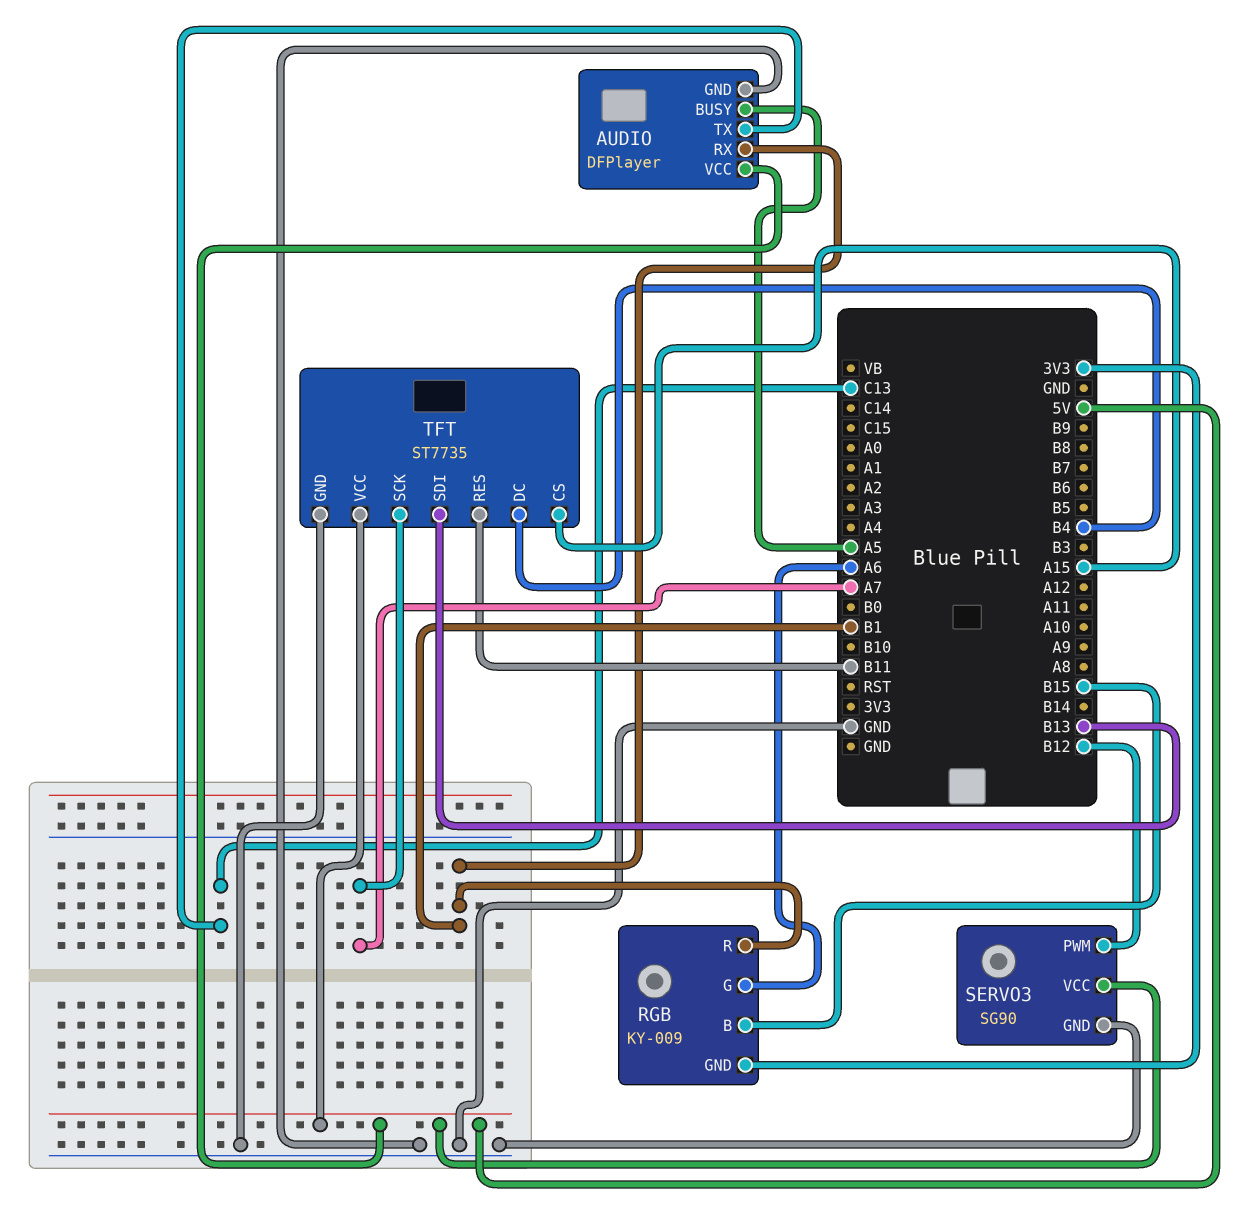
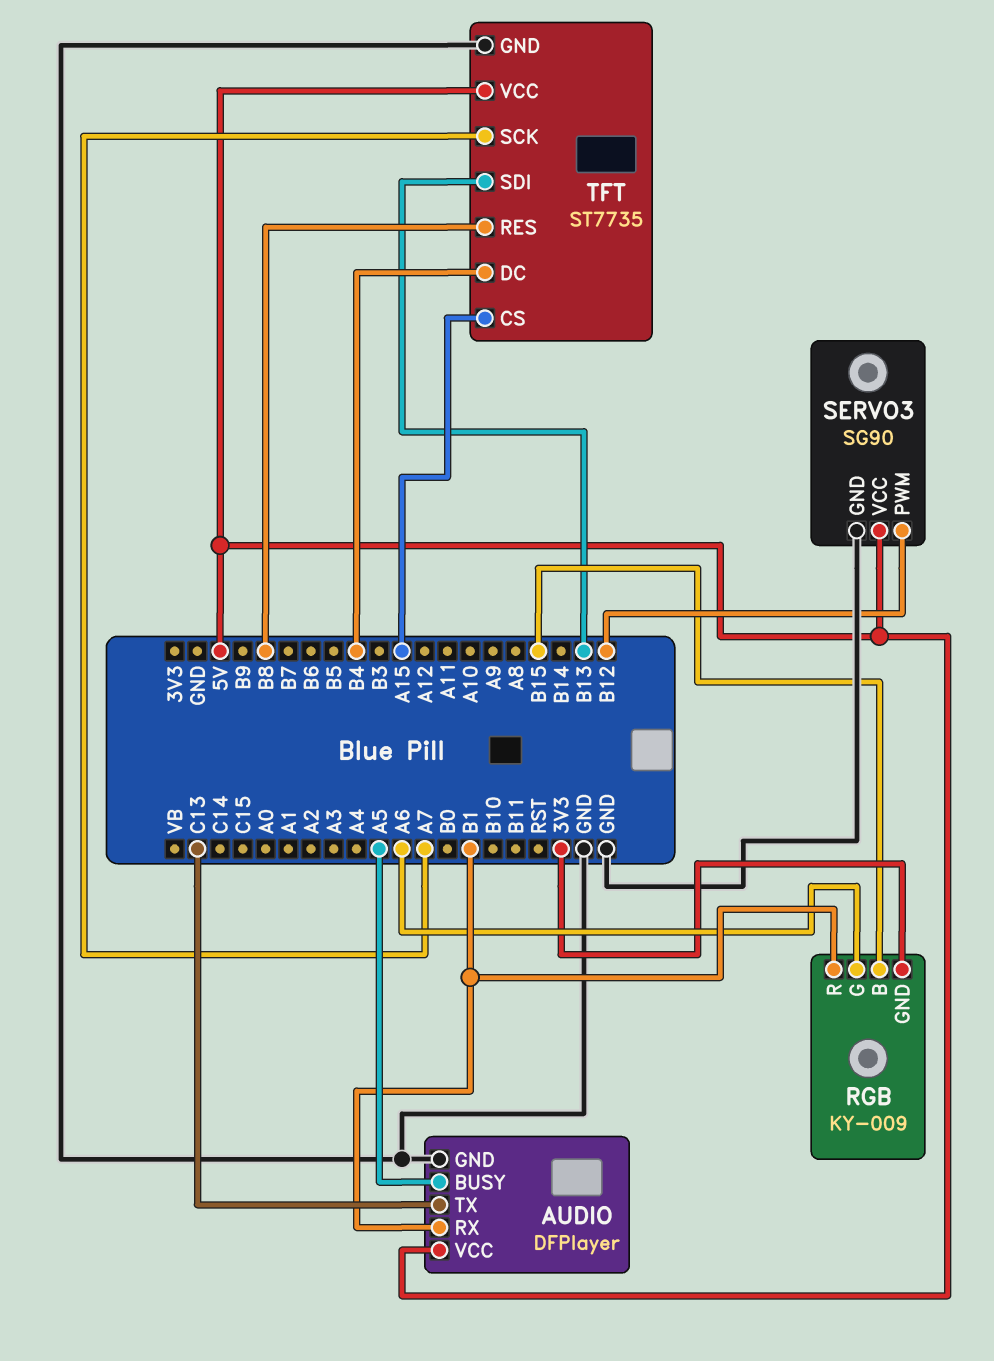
TFT pin RES: B11 -> B8

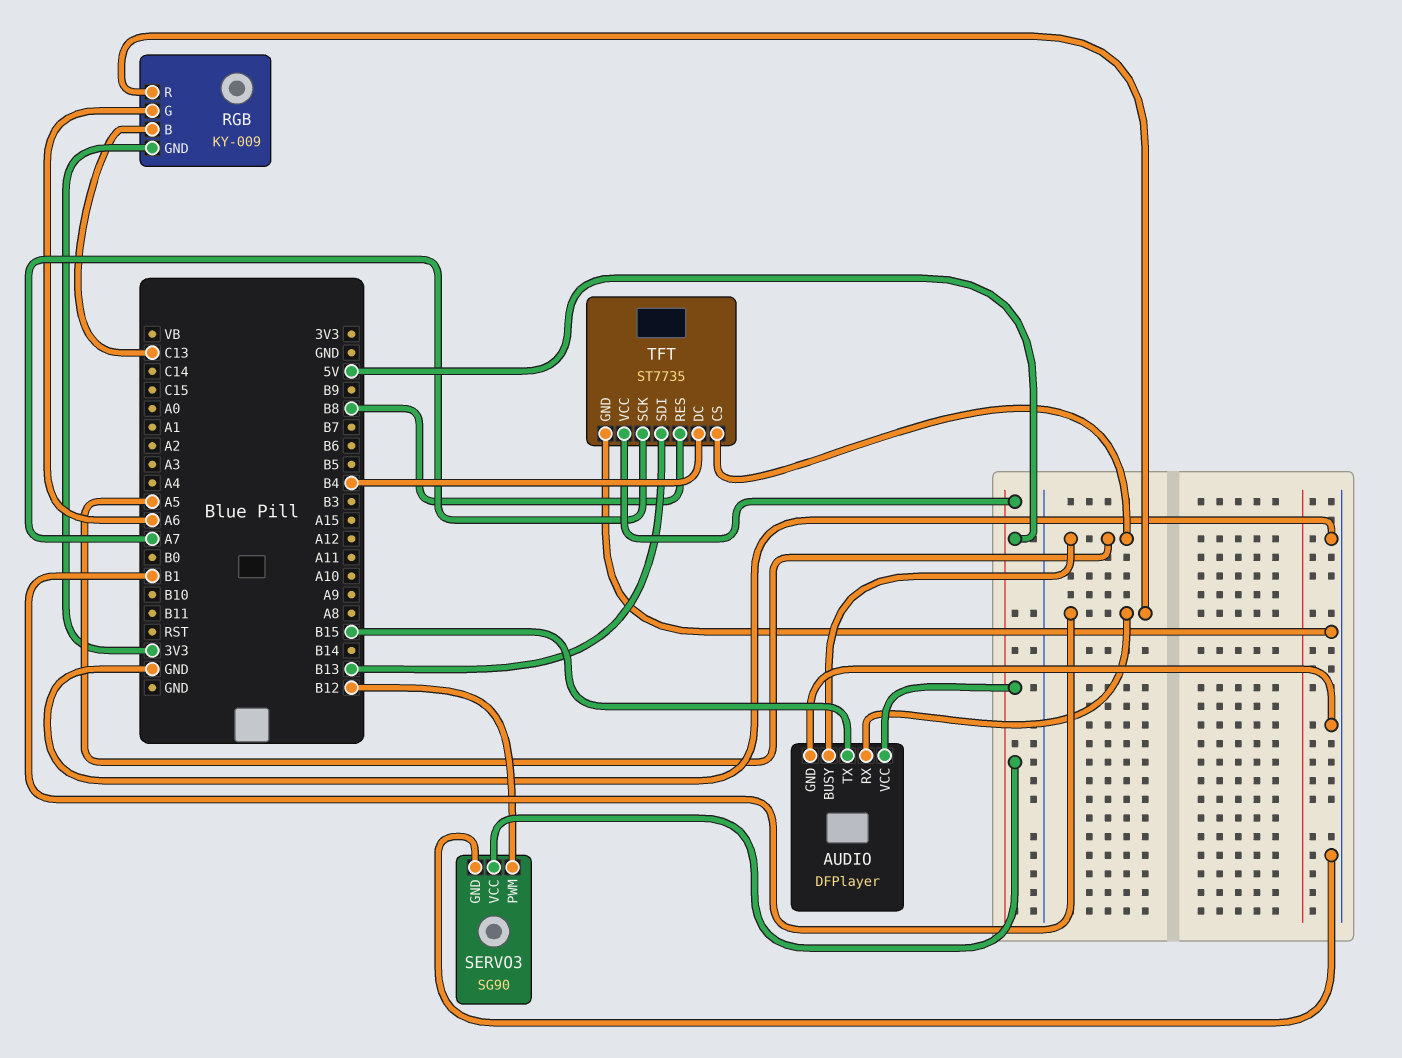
AUDIO pin TX: C13 -> B15
RGB pin B: B15 -> C13
TFT pin CS: A15 -> A5

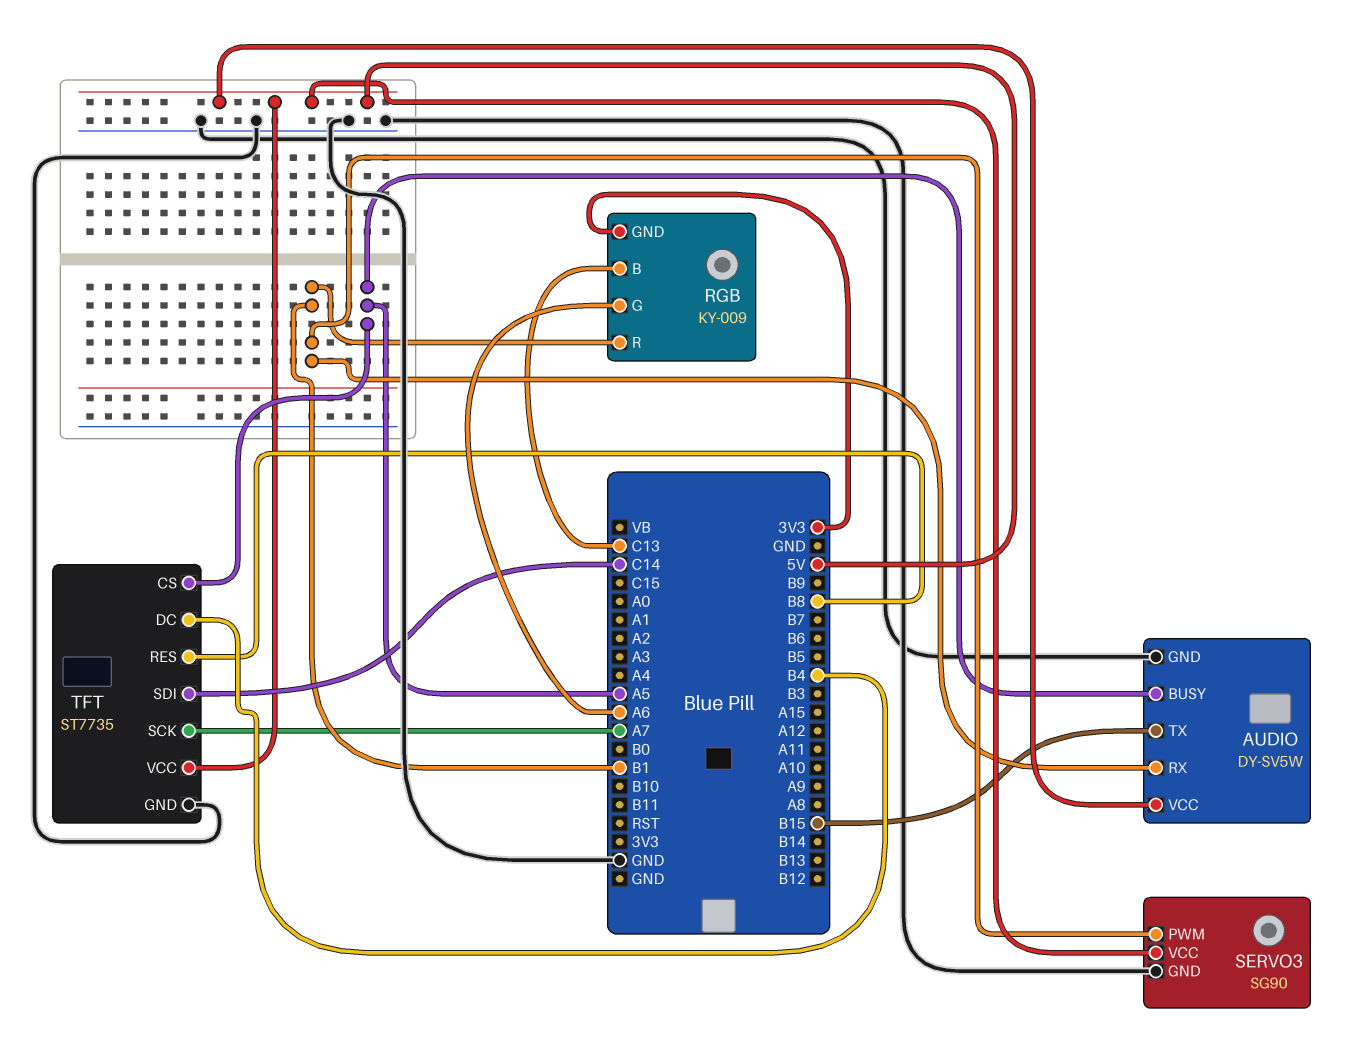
AUDIO: DFPlayer -> DY-SV5W
SERVO3 pin PWM: B12 -> B1
TFT pin SDI: B13 -> C14

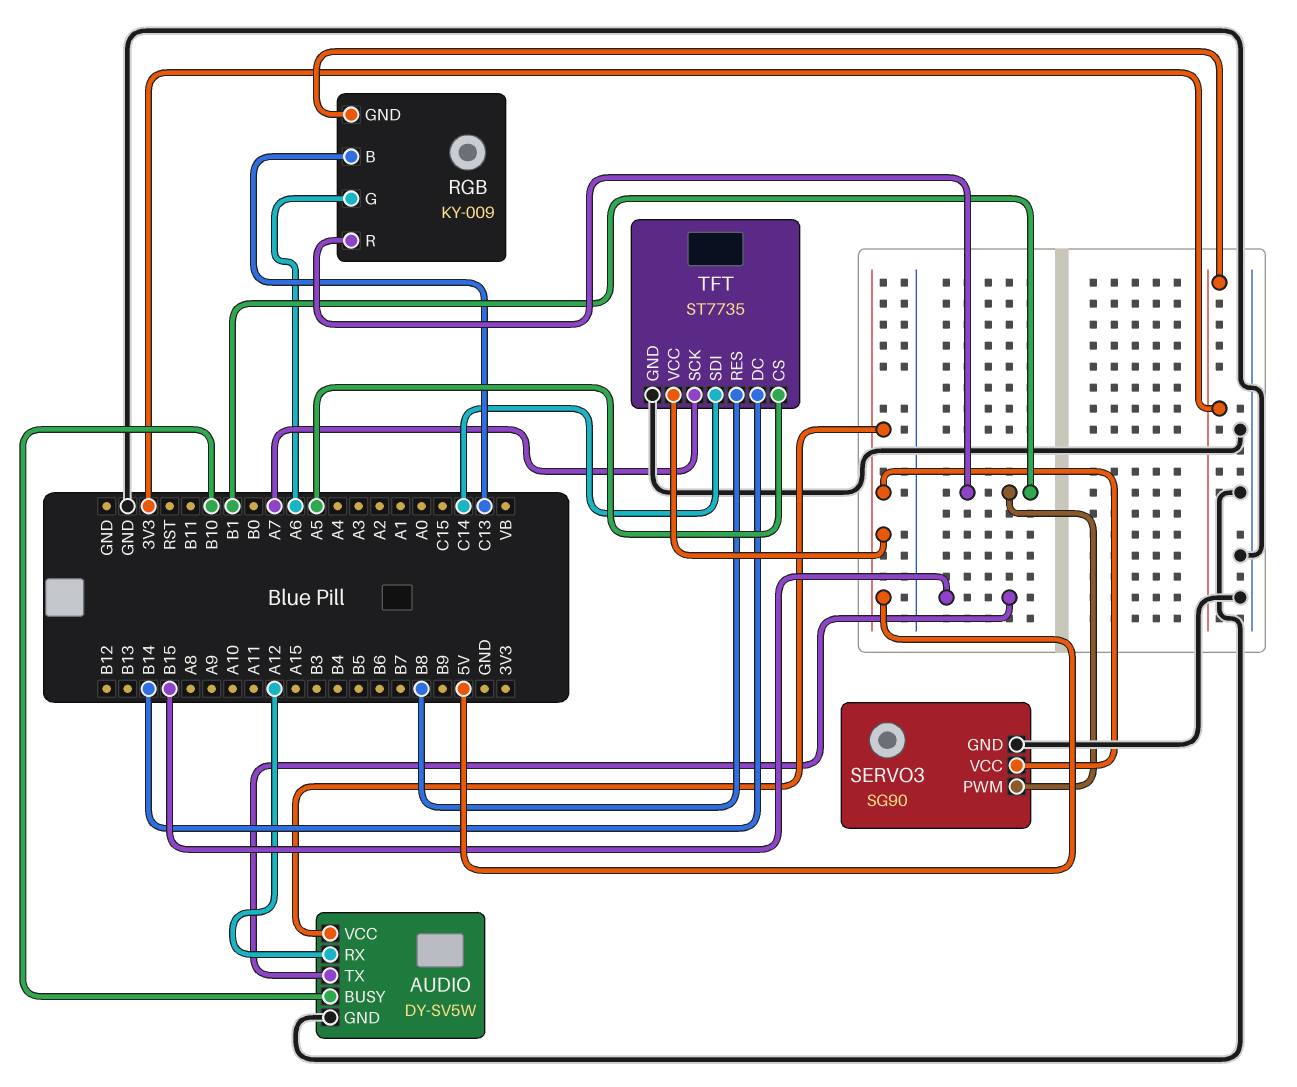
AUDIO pin BUSY: A5 -> B10
AUDIO pin RX: B1 -> A12
TFT pin DC: B4 -> B14

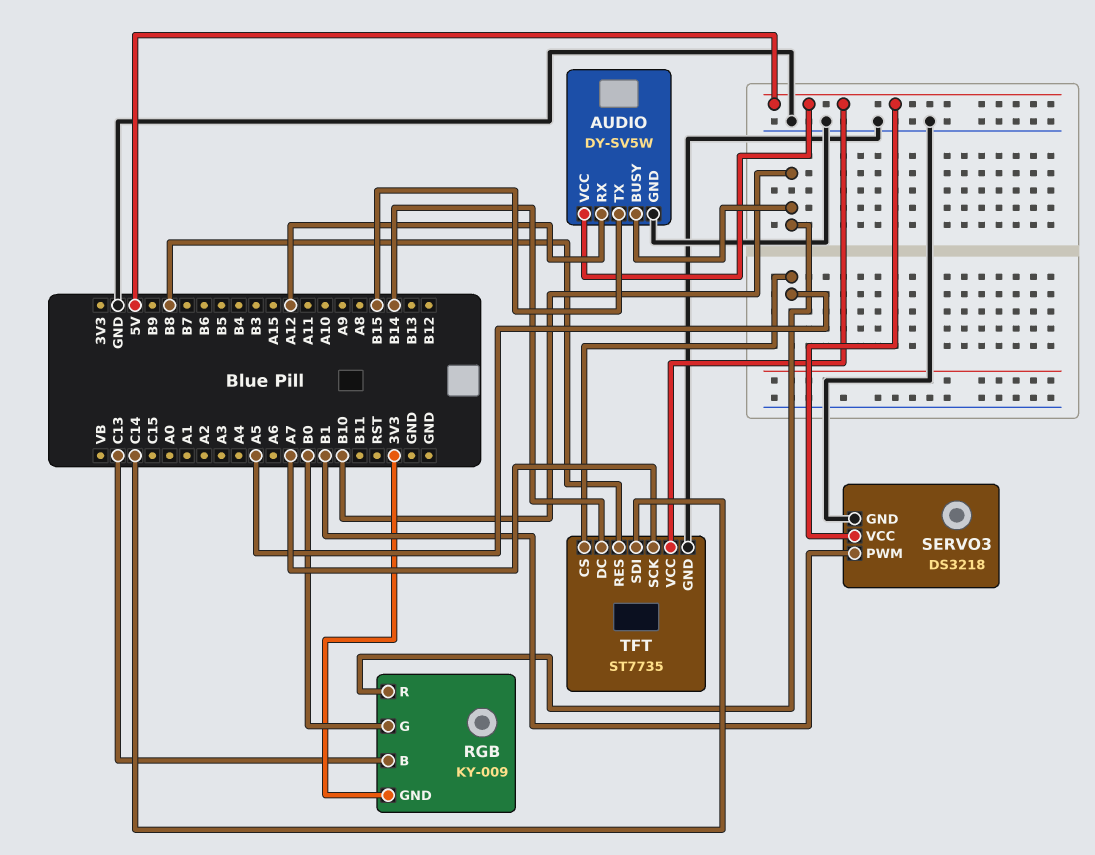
RGB pin G: A6 -> B0
RGB pin R: B1 -> B10
SERVO3: SG90 -> DS3218

